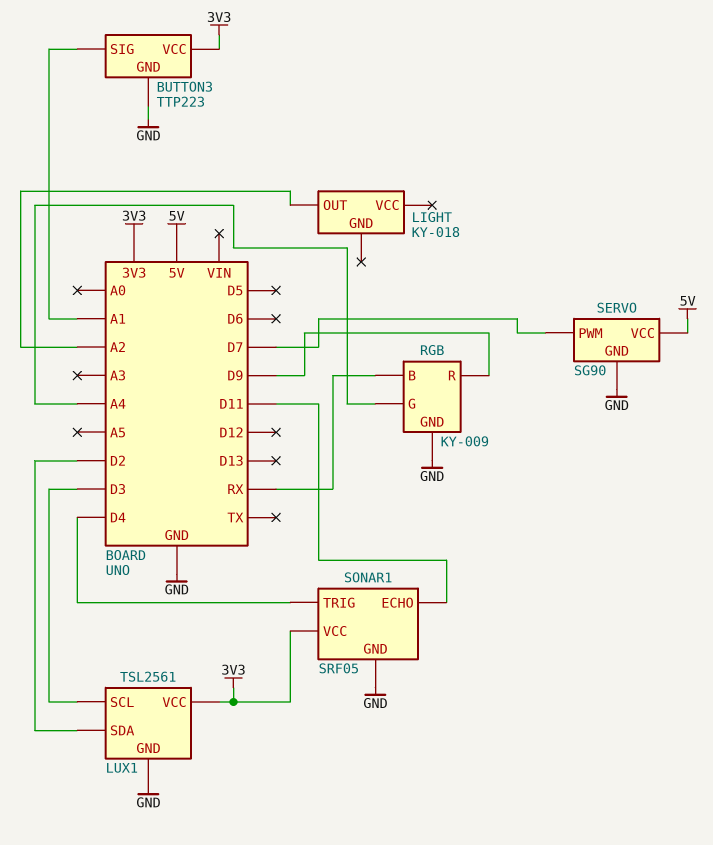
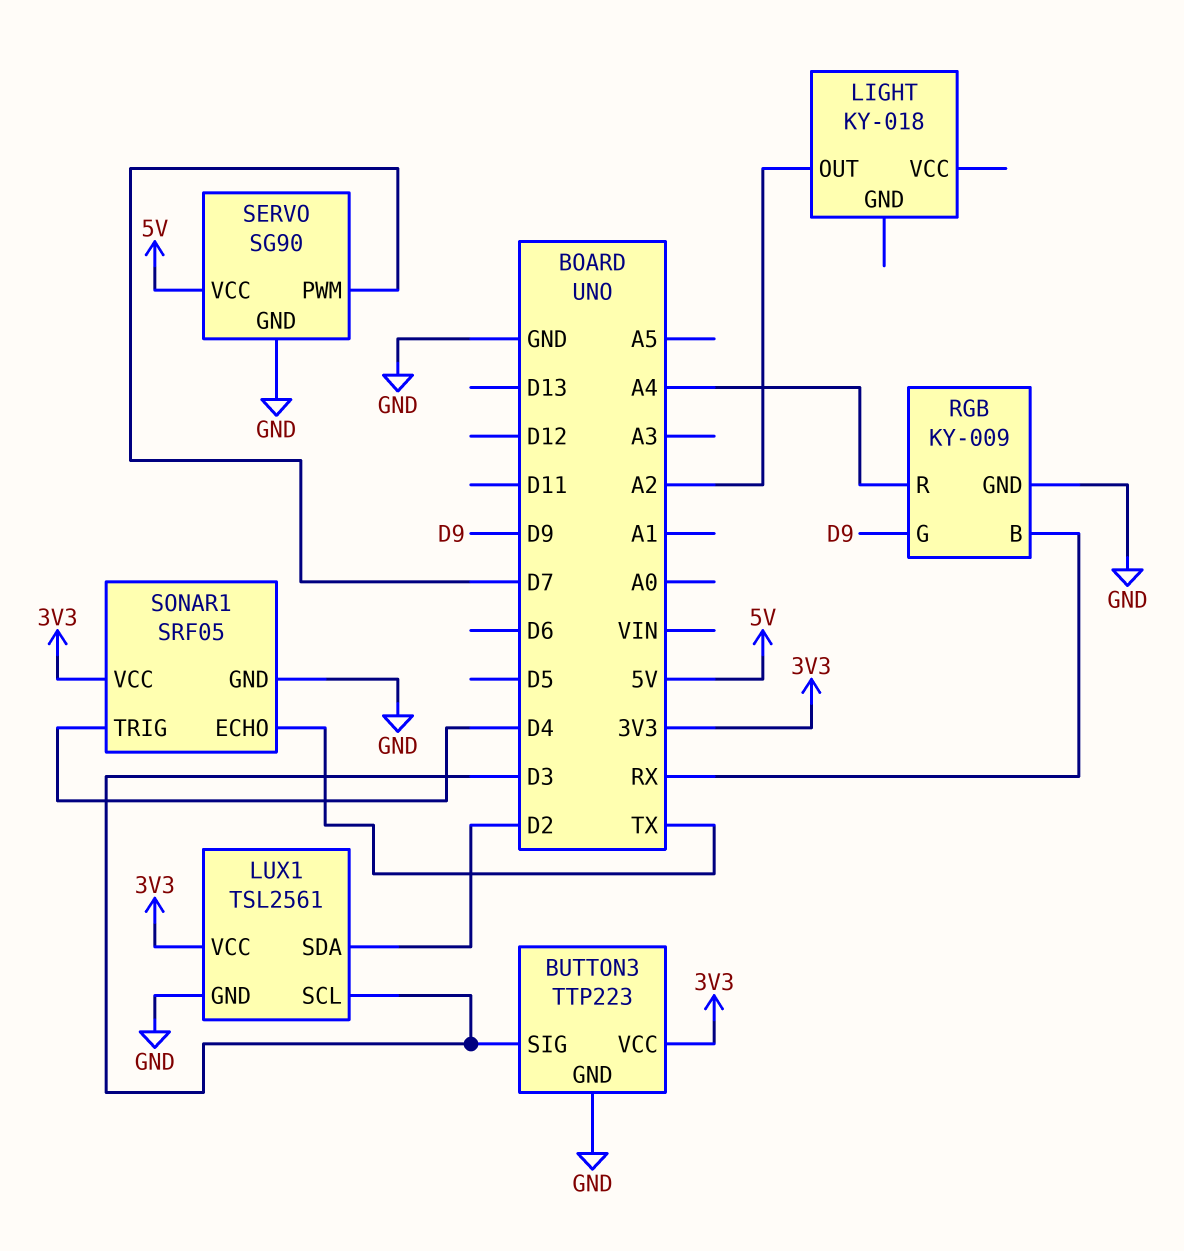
BUTTON3 pin SIG: A1 -> D3
RGB pin G: A4 -> D9
RGB pin R: D9 -> A4
SONAR1 pin ECHO: D11 -> TX

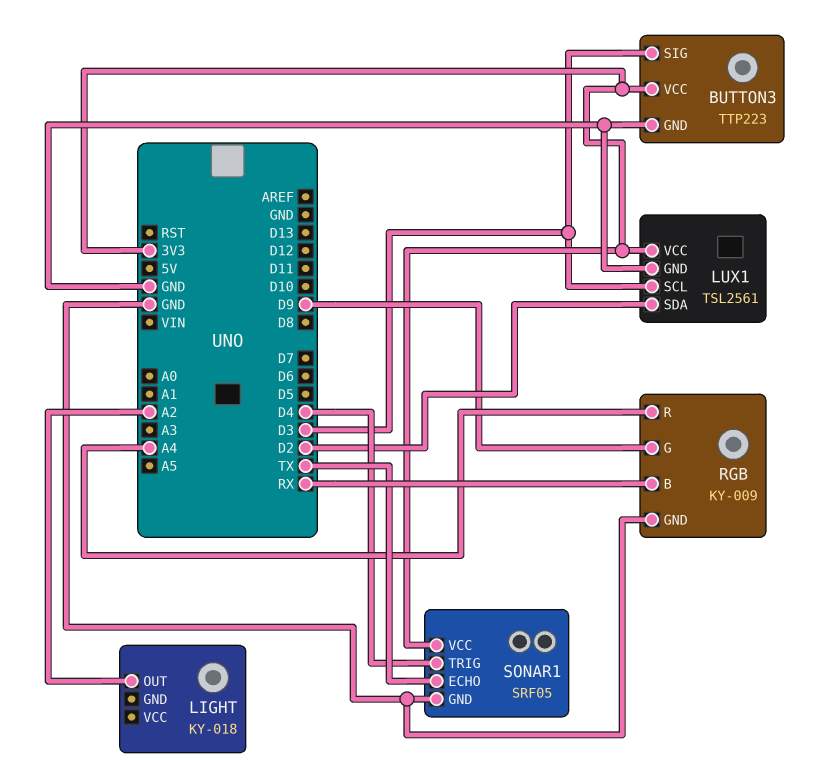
SERVO: SG90 -> none
SERVO pin GND: GND -> none
SERVO pin PWM: D7 -> none
SERVO pin VCC: 5V -> none

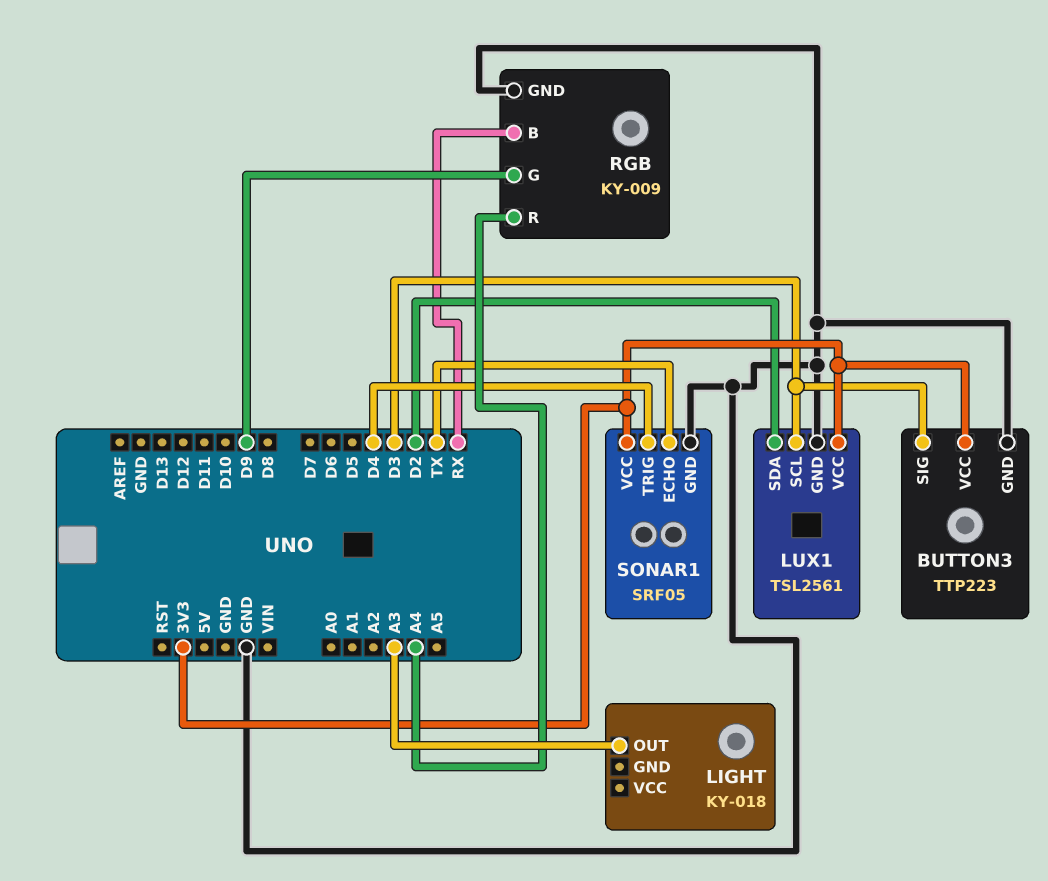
LIGHT pin OUT: A2 -> A3

